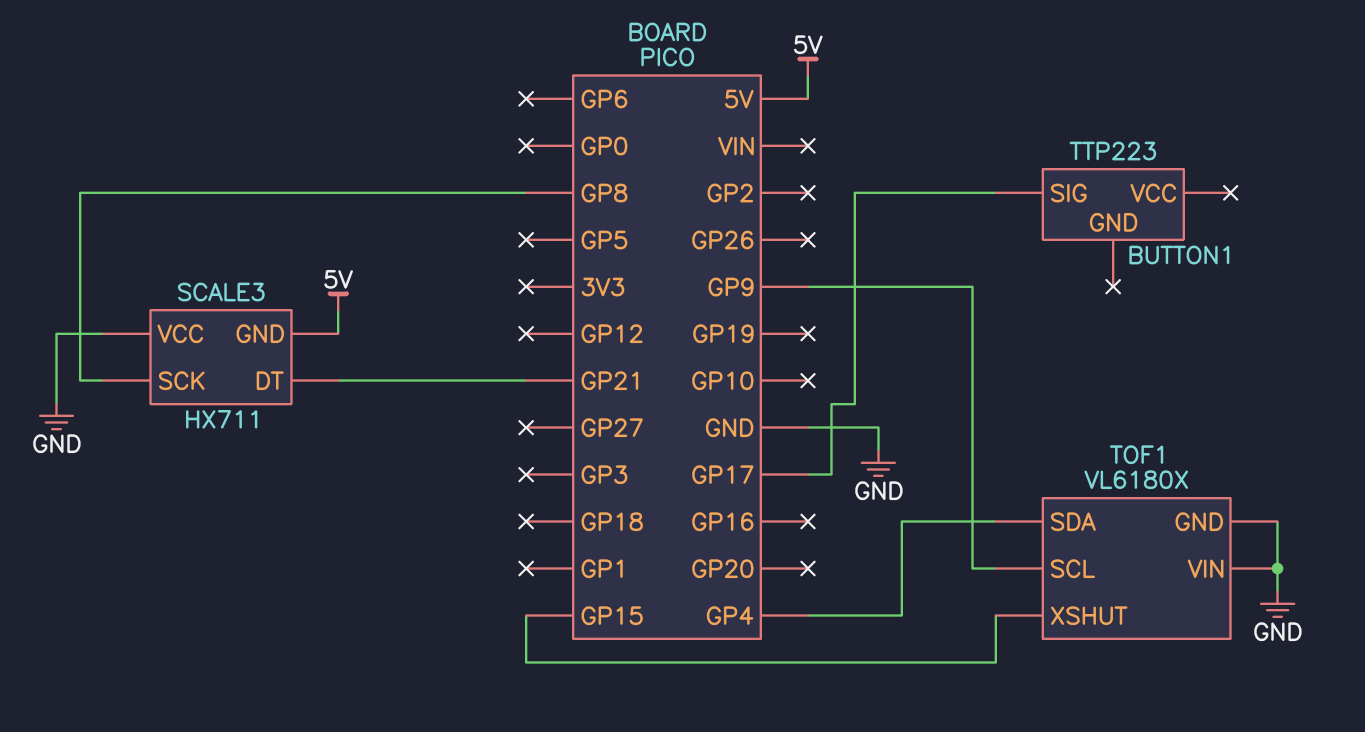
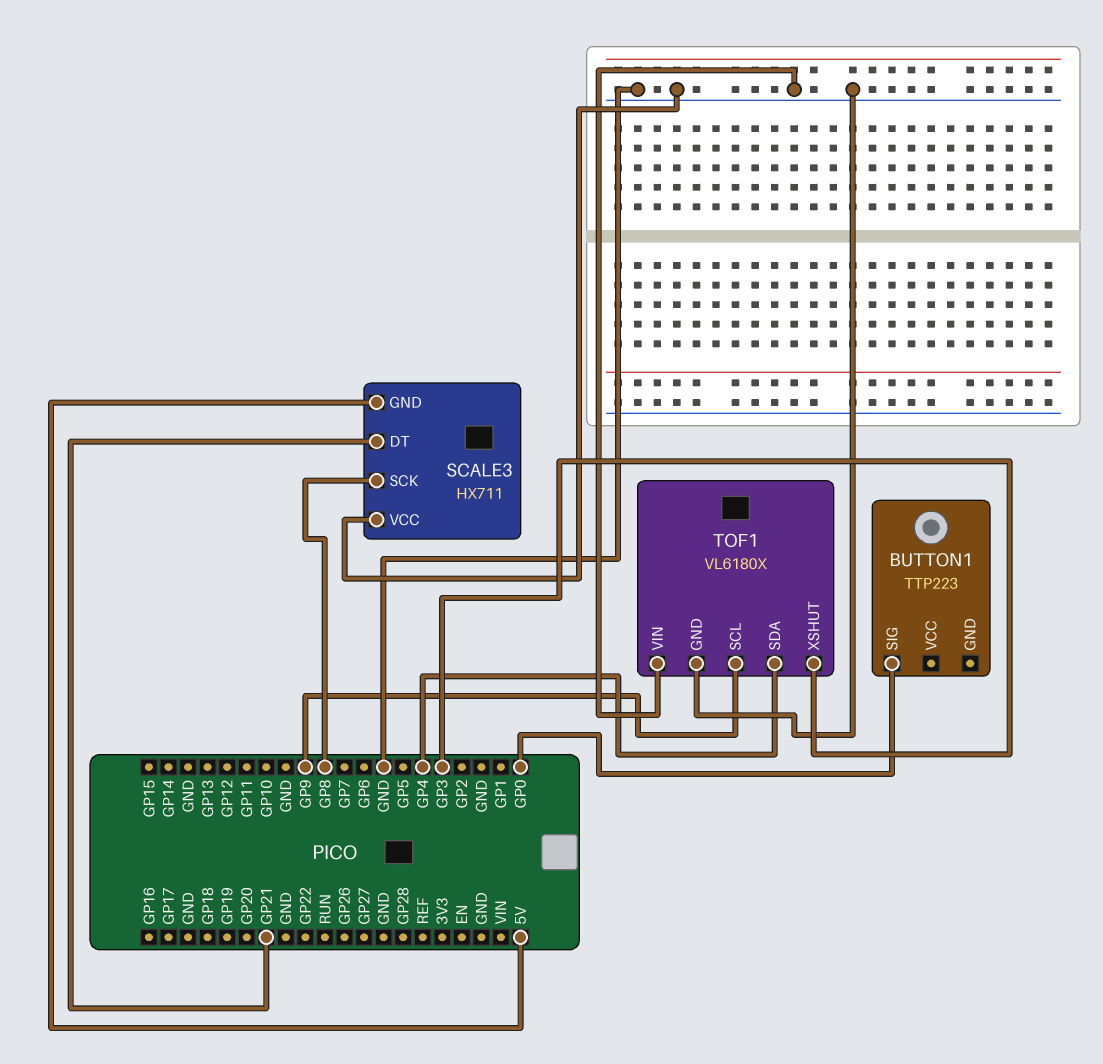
BUTTON1 pin SIG: GP17 -> GP0
TOF1 pin XSHUT: GP15 -> GP3

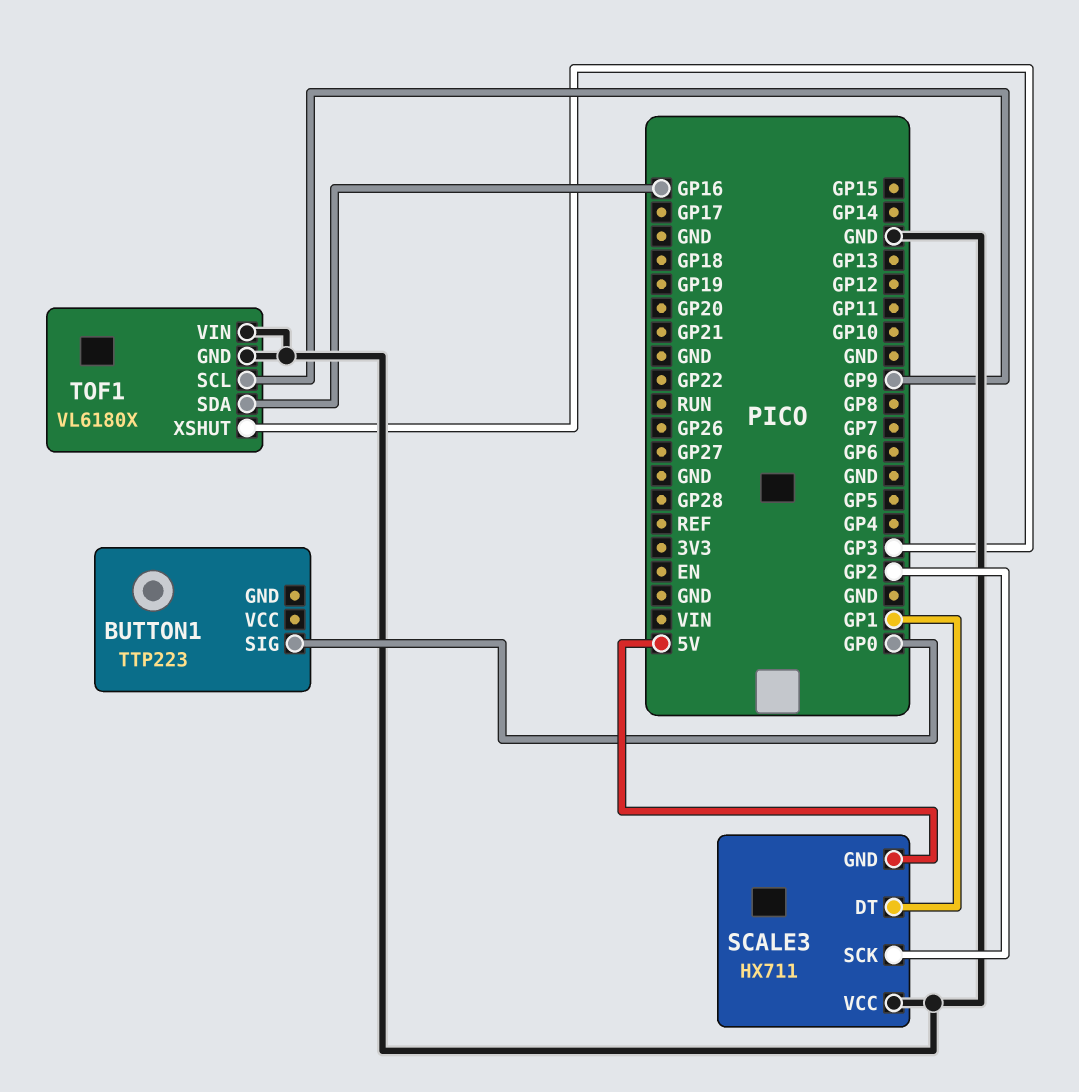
SCALE3 pin DT: GP21 -> GP1
SCALE3 pin SCK: GP8 -> GP2
TOF1 pin SDA: GP4 -> GP16

